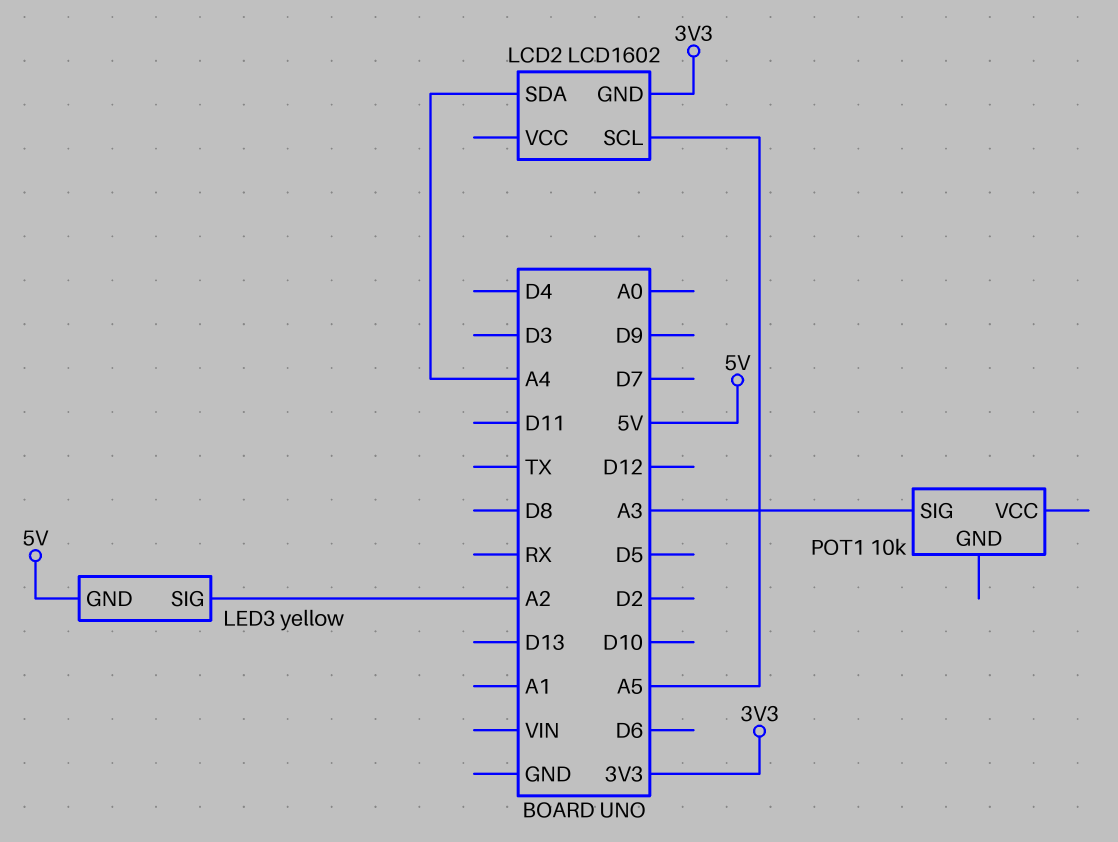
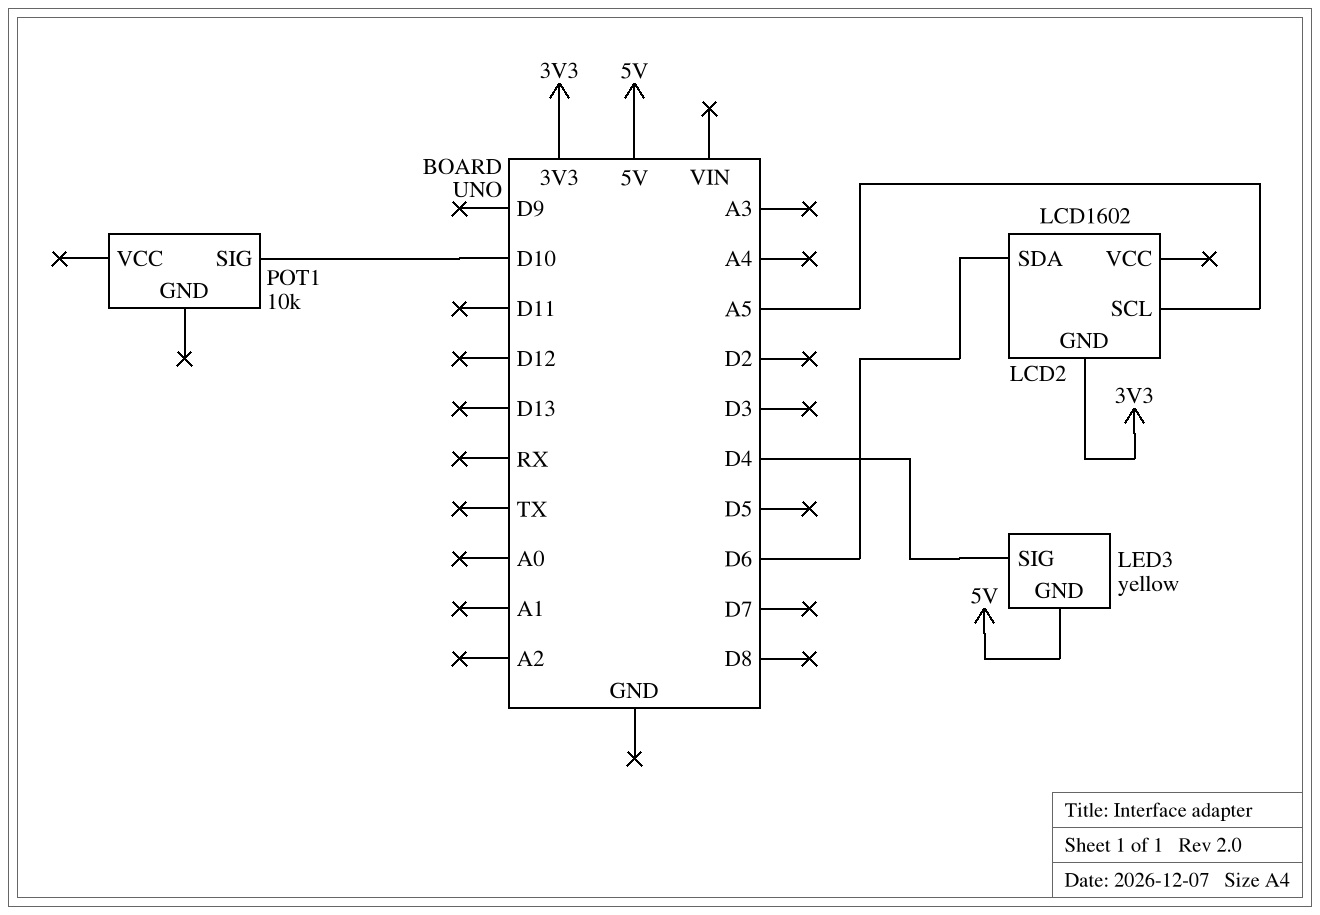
LCD2 pin SDA: A4 -> D6
LED3 pin SIG: A2 -> D4
POT1 pin SIG: A3 -> D10

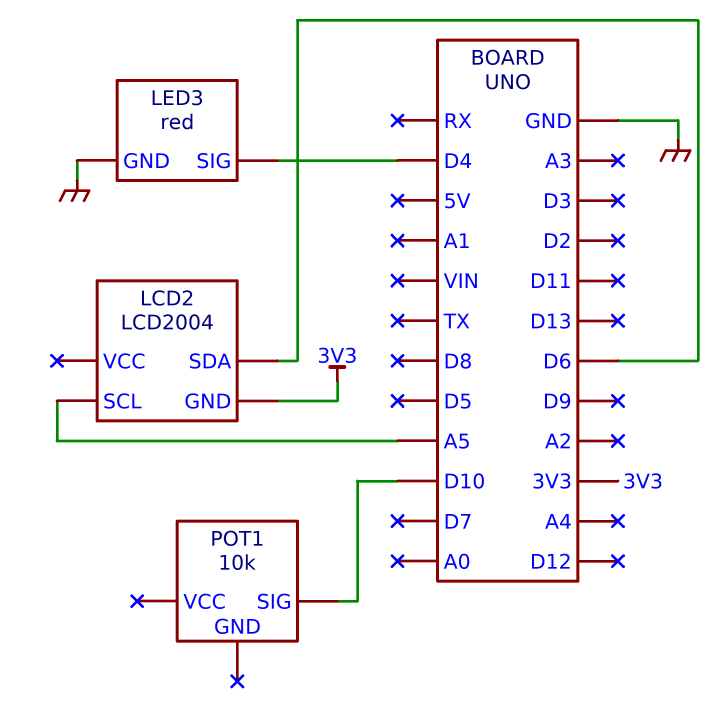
LCD2: LCD1602 -> LCD2004
LED3: yellow -> red
LED3 pin GND: 5V -> GND

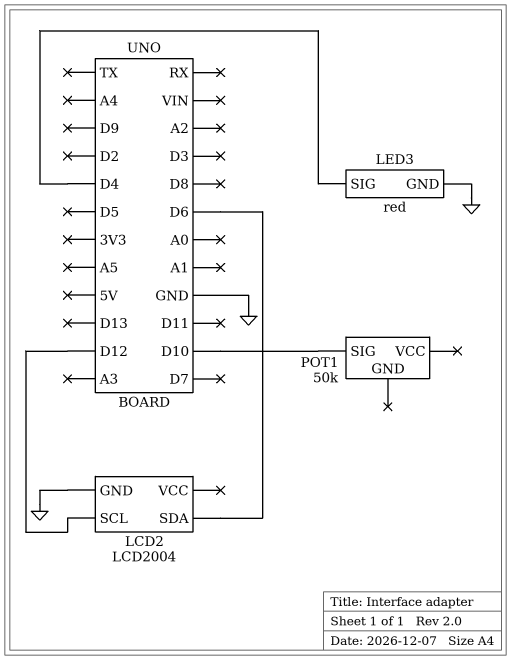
LCD2 pin GND: 3V3 -> GND
LCD2 pin SCL: A5 -> D12
POT1: 10k -> 50k

